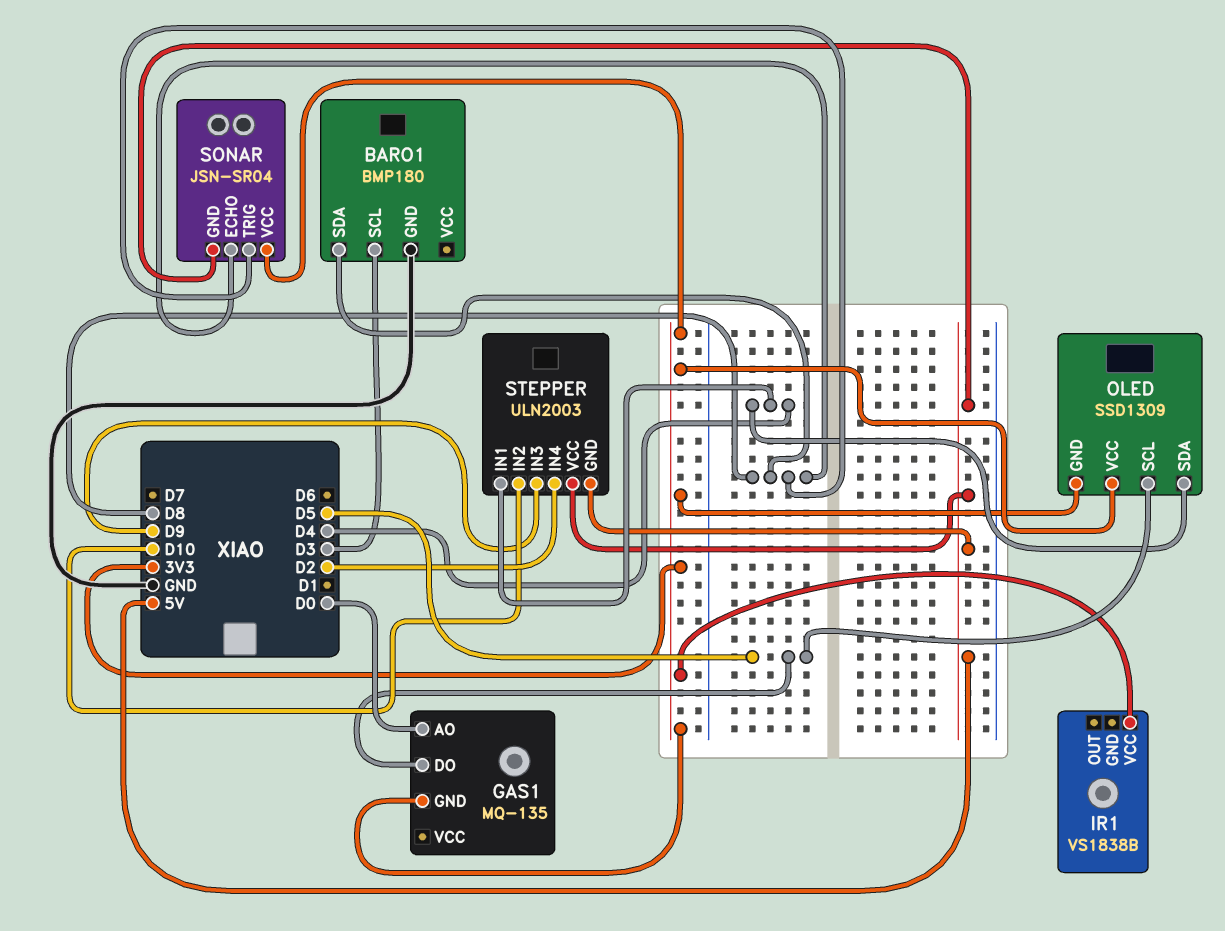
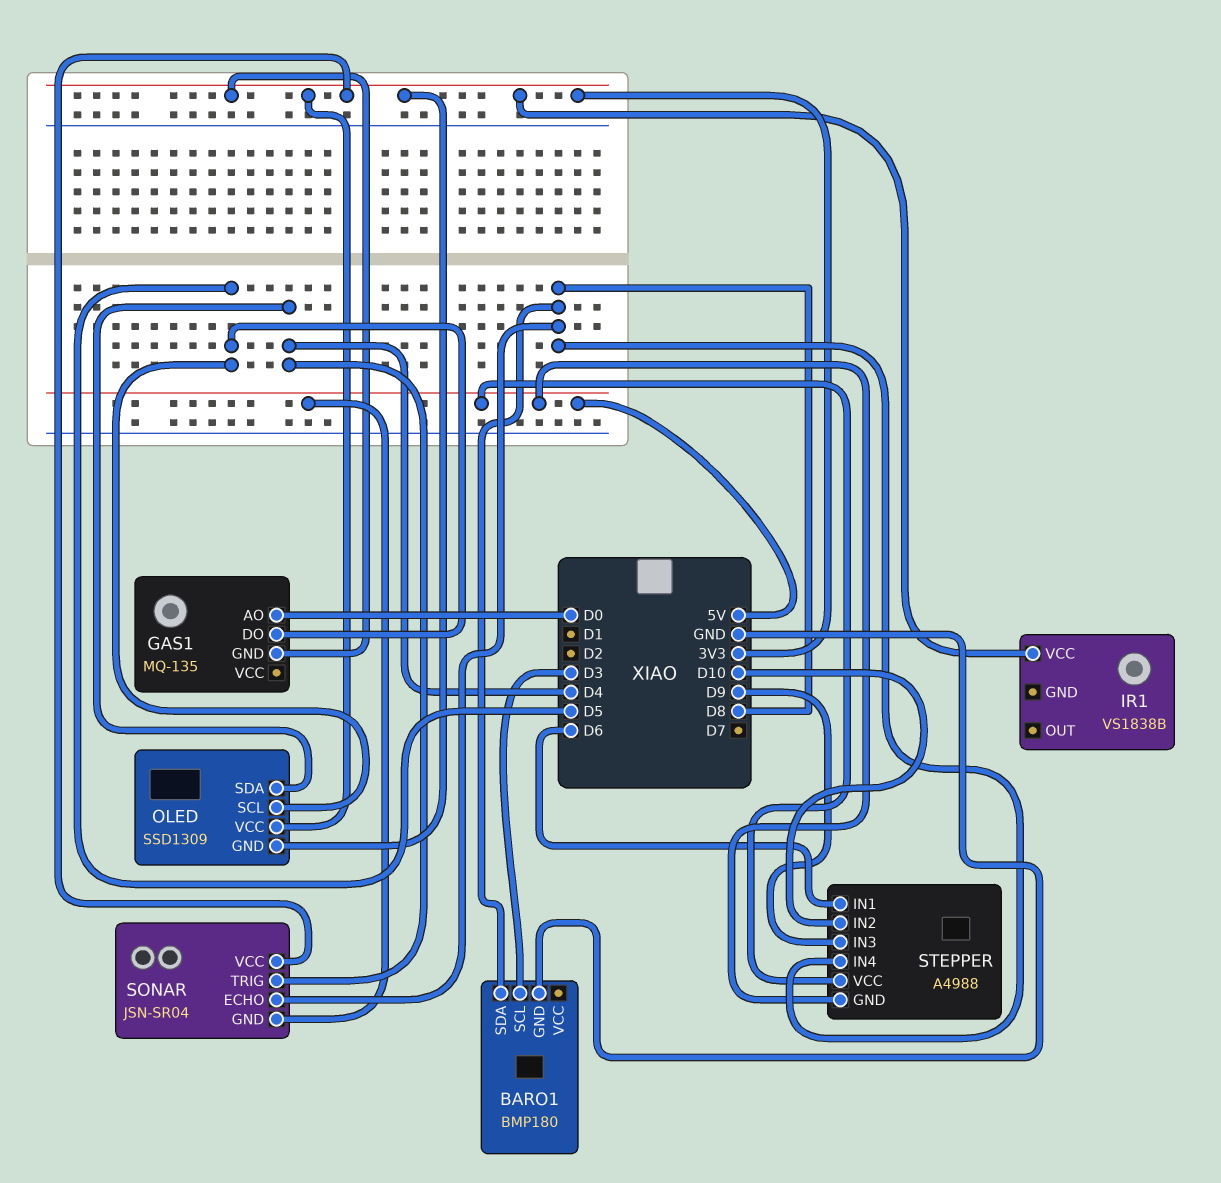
SONAR pin TRIG: D8 -> D4
STEPPER: ULN2003 -> A4988
STEPPER pin IN1: D4 -> D6
STEPPER pin IN4: D2 -> D8

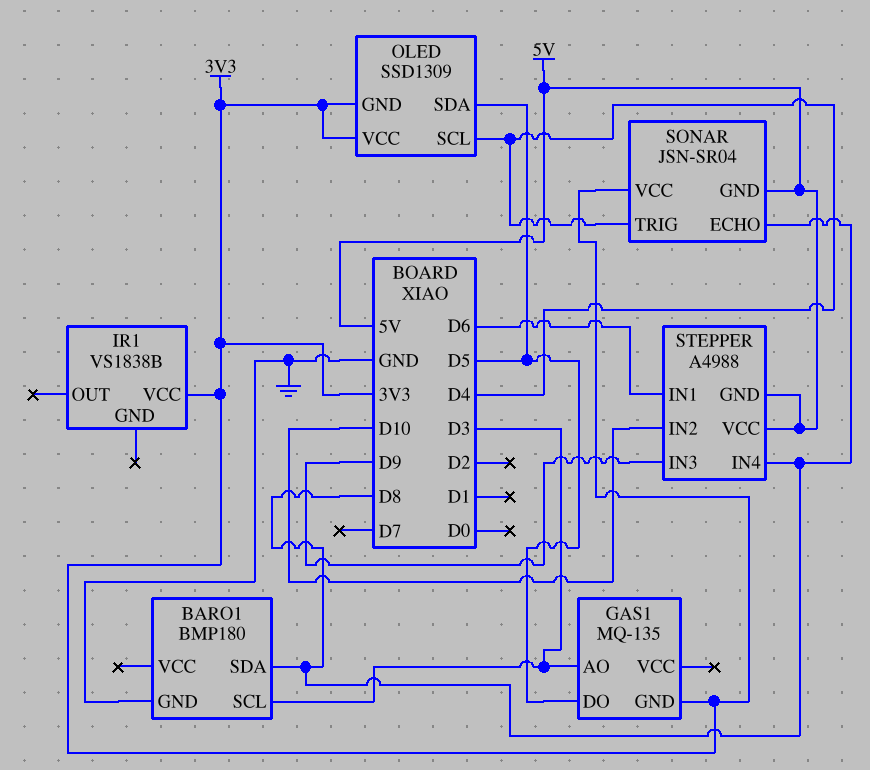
GAS1 pin AO: D0 -> D3
OLED pin SCL: D5 -> D4
OLED pin SDA: D4 -> D5

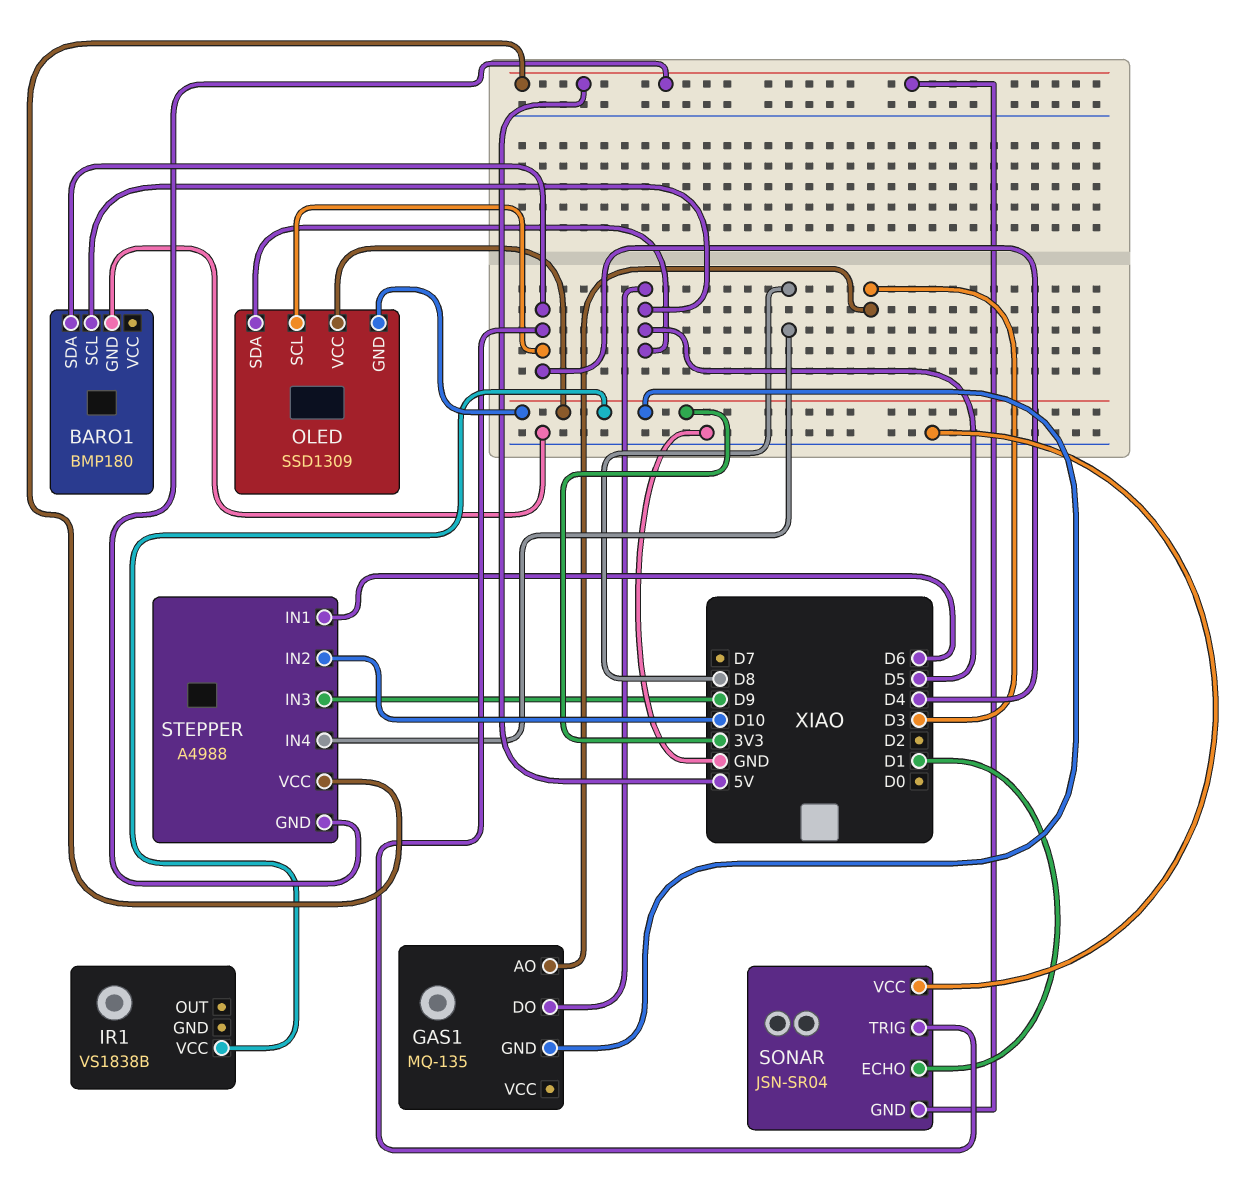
BARO1 pin SCL: D3 -> D5
BARO1 pin SDA: D8 -> D4
SONAR pin ECHO: D8 -> D1
SONAR pin VCC: 3V3 -> GND

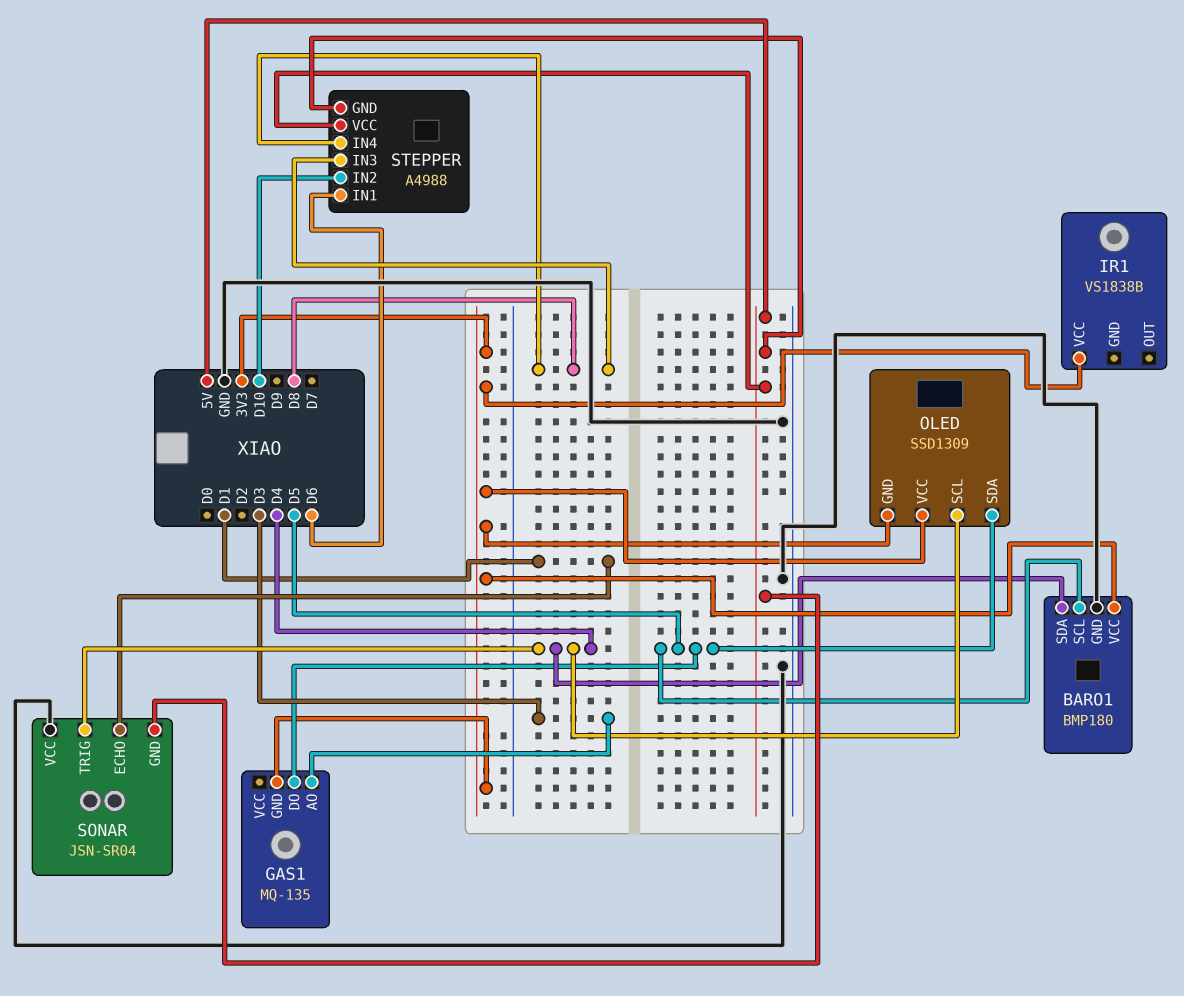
BARO1 pin VCC: none -> 3V3
STEPPER pin IN3: D9 -> D8

